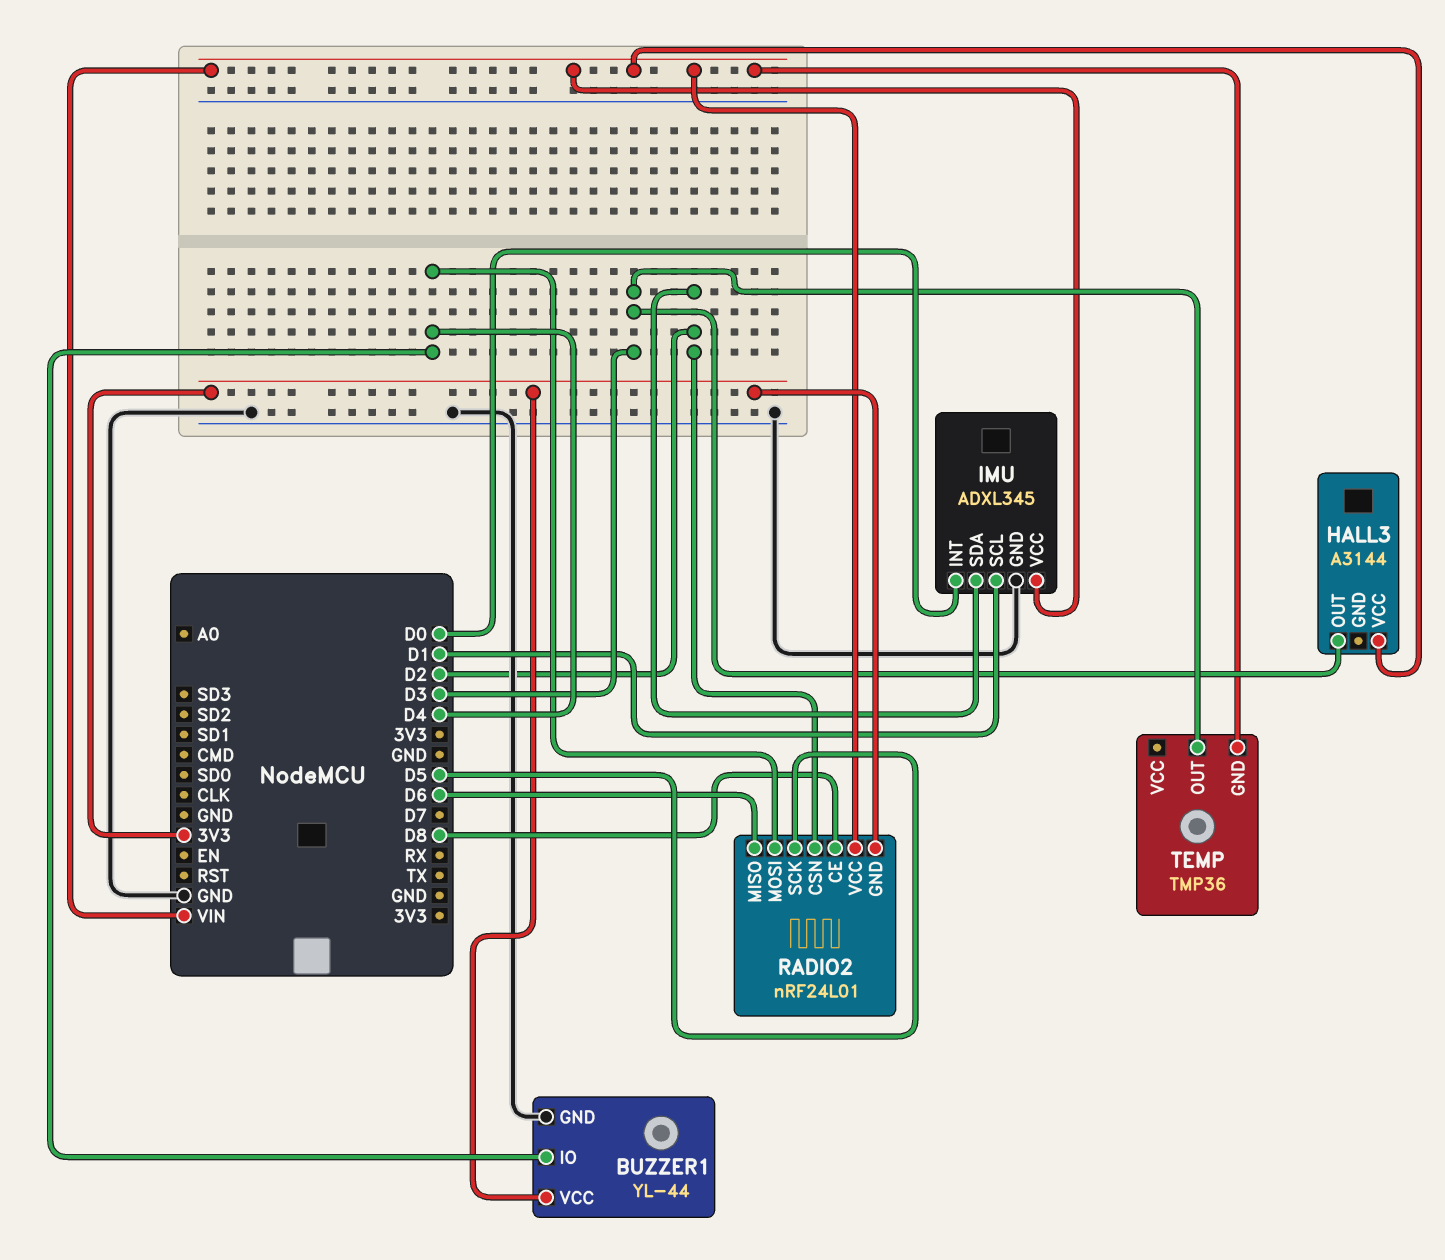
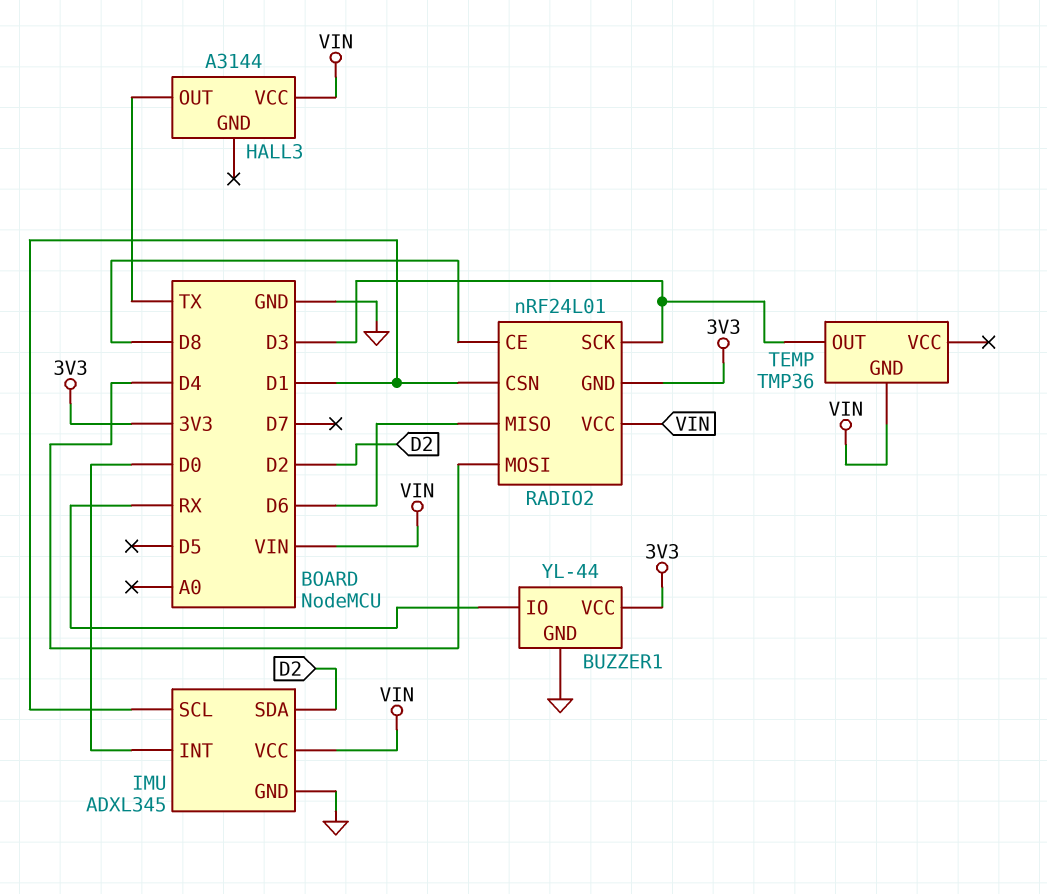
BUZZER1 pin IO: D4 -> RX
HALL3 pin OUT: D3 -> TX
RADIO2 pin CSN: D2 -> D1
RADIO2 pin SCK: D5 -> D3

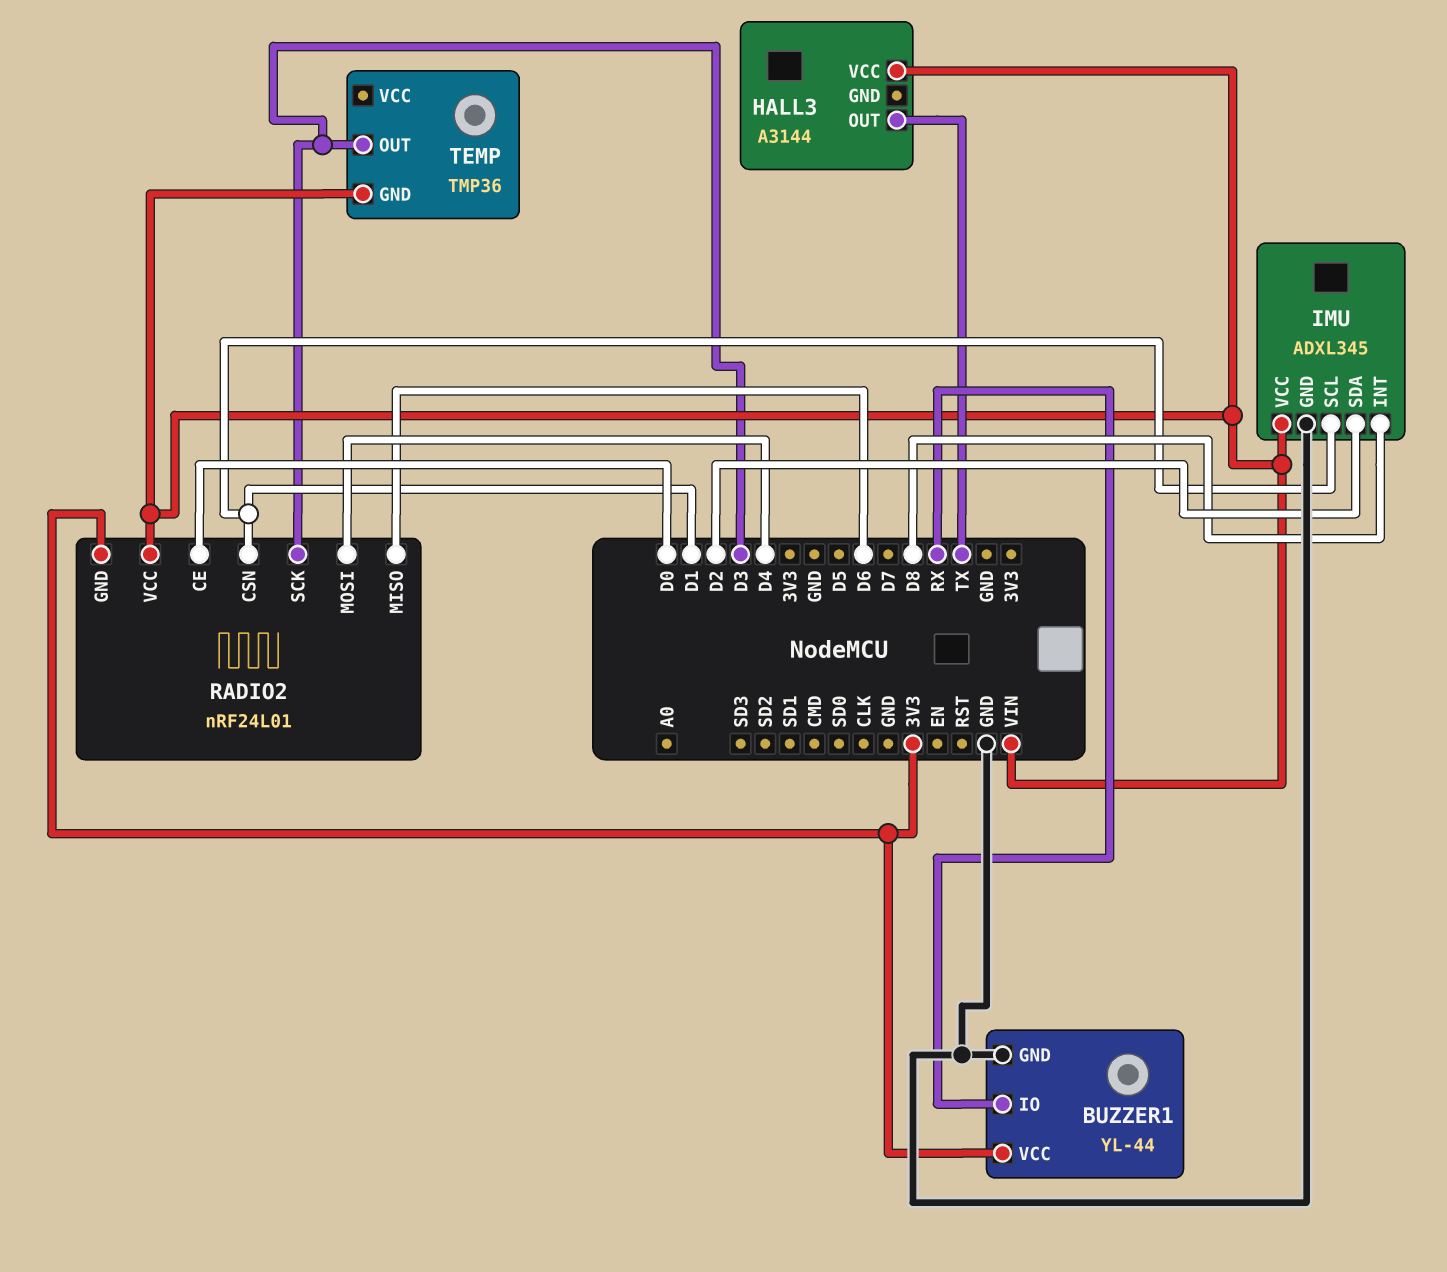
IMU pin INT: D0 -> D8
RADIO2 pin CE: D8 -> D0

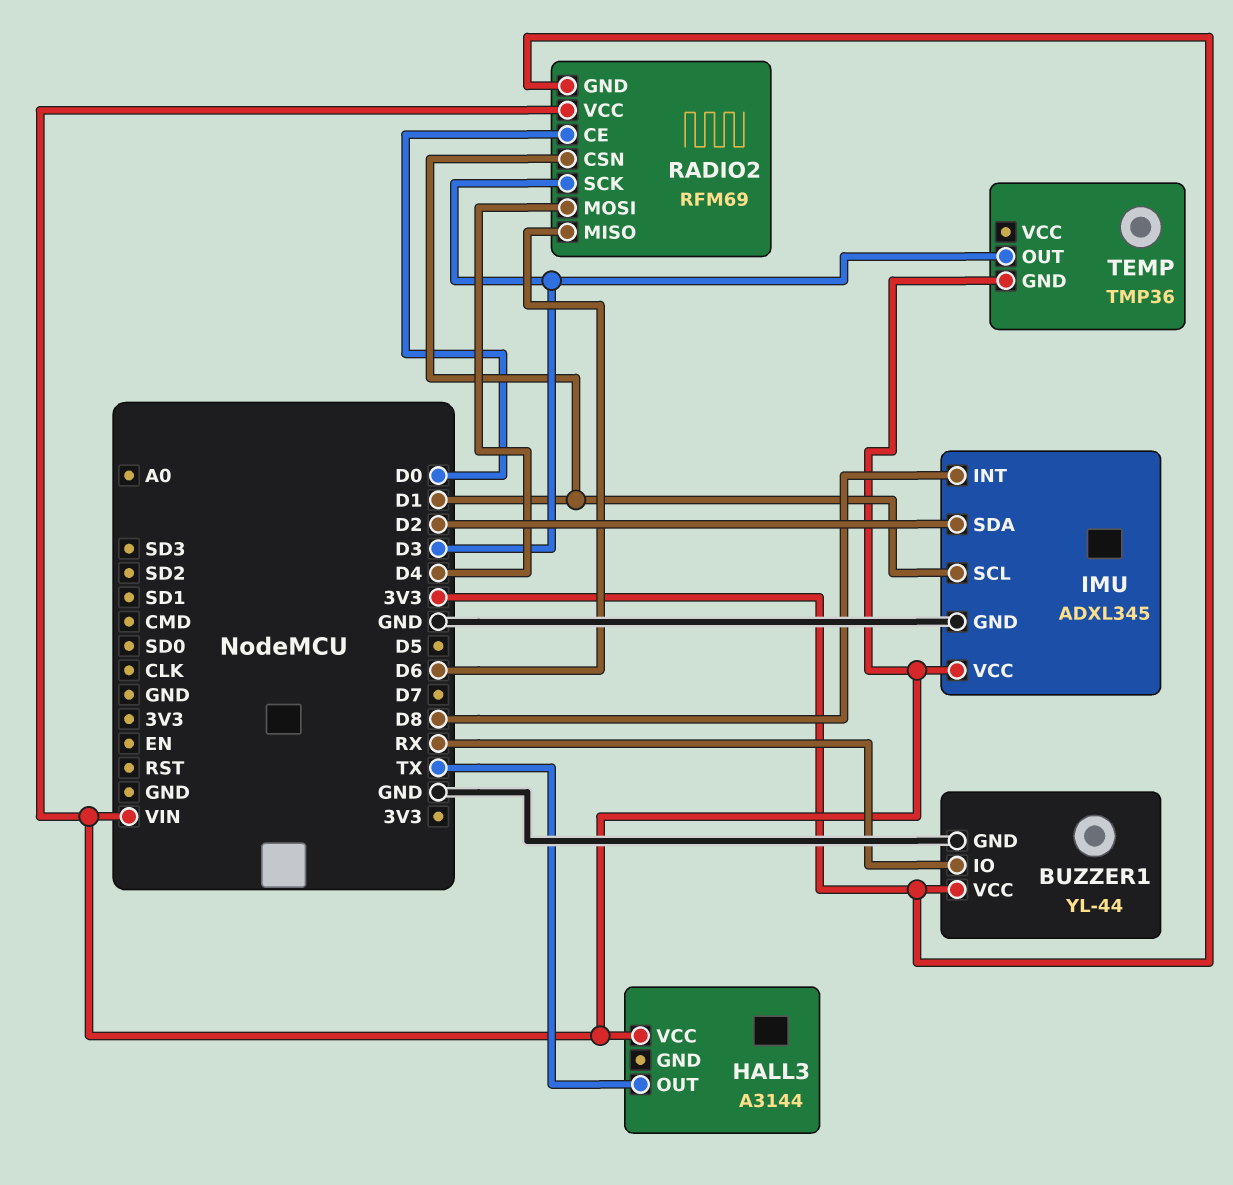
RADIO2: nRF24L01 -> RFM69

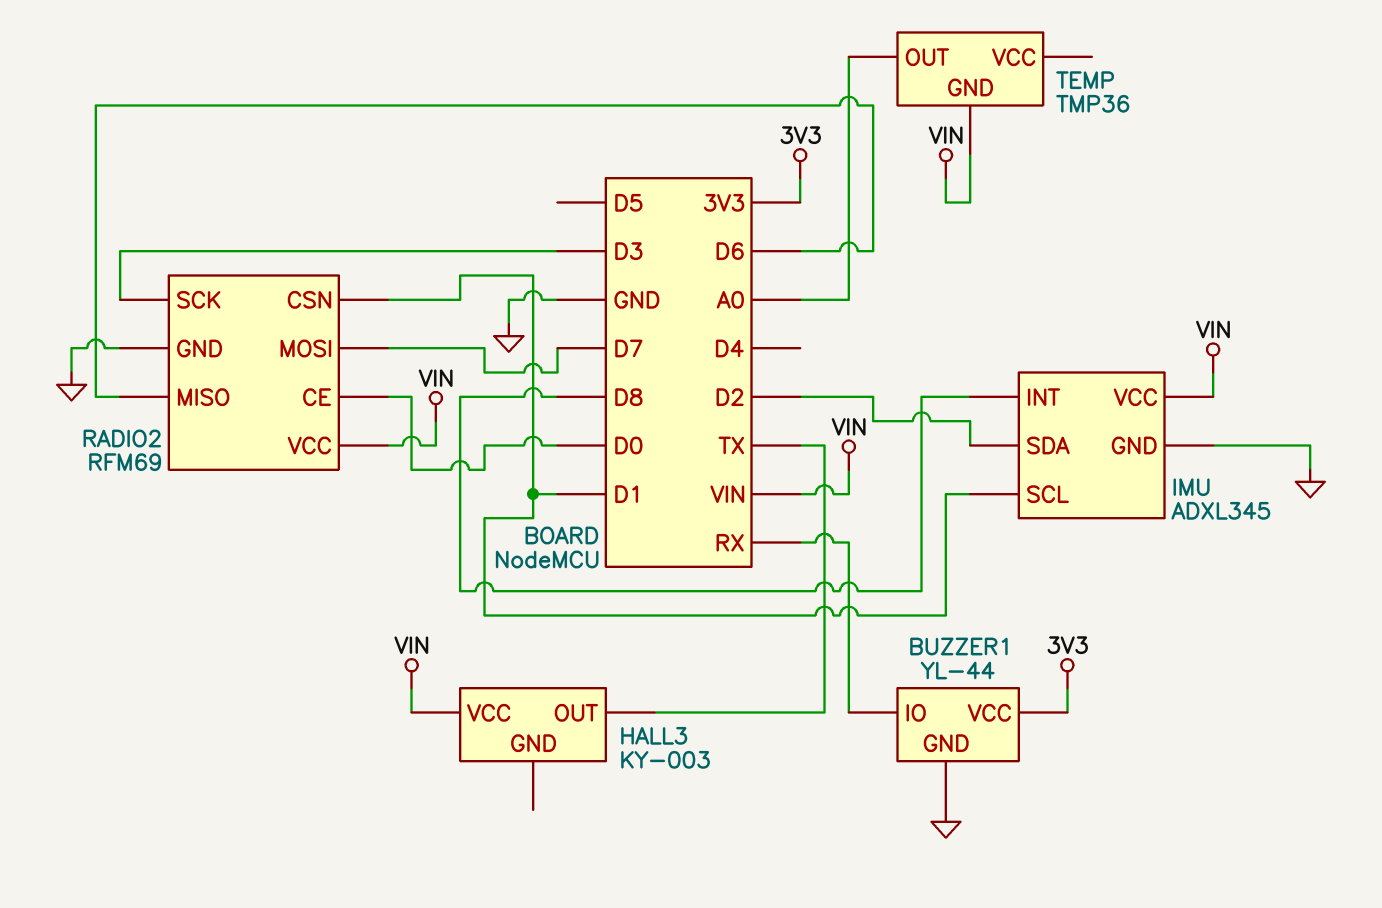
HALL3: A3144 -> KY-003
RADIO2 pin GND: 3V3 -> GND
RADIO2 pin MOSI: D4 -> D7
TEMP pin OUT: D3 -> A0

